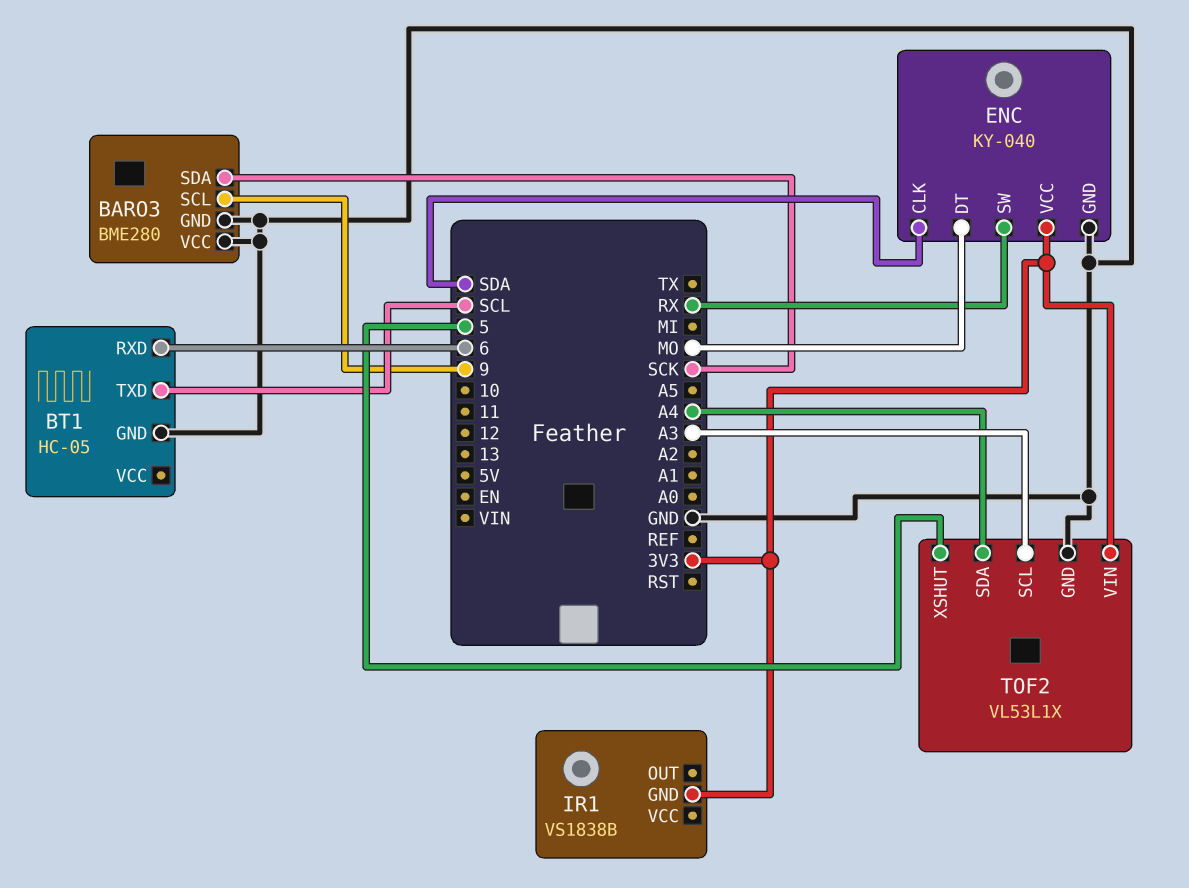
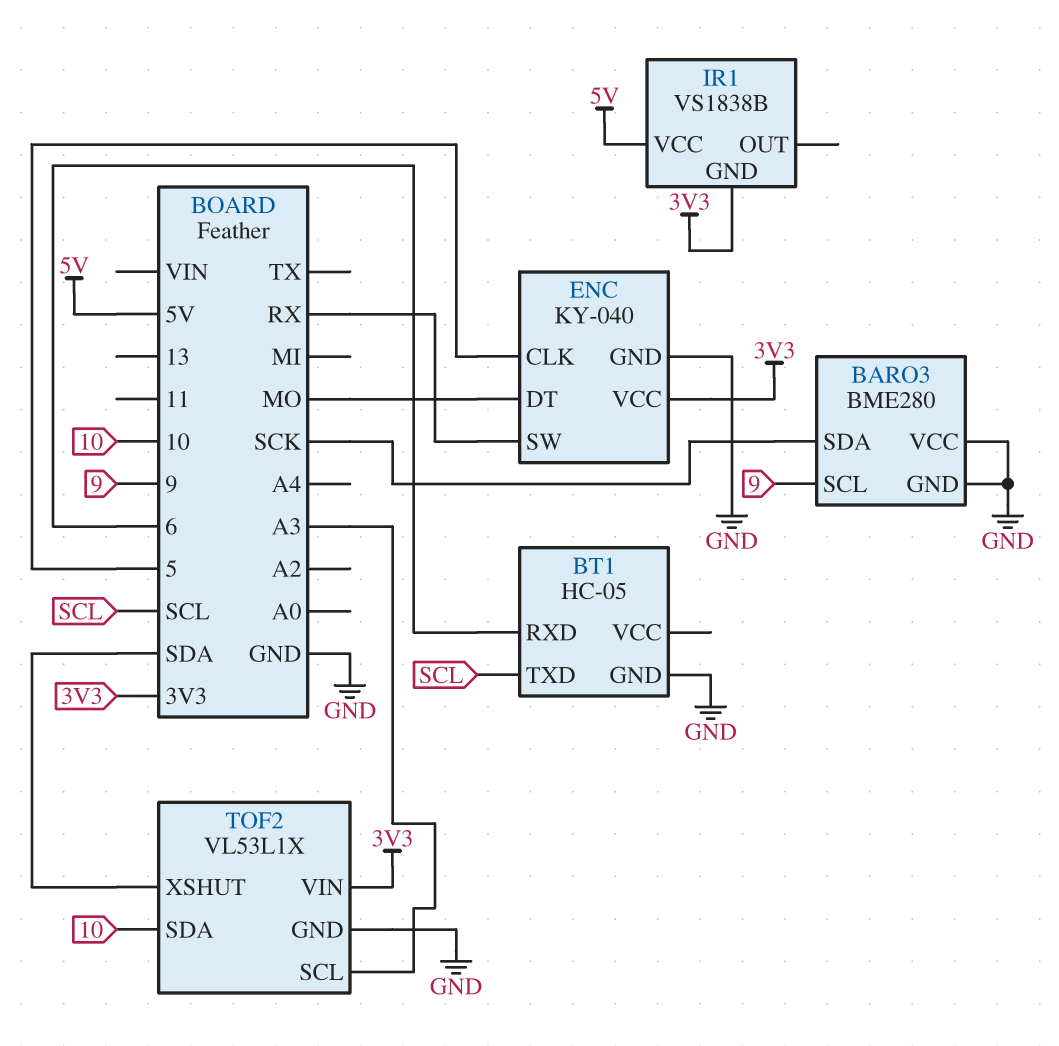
ENC pin CLK: SDA -> 5
IR1 pin VCC: none -> 5V
TOF2 pin SDA: A4 -> 10
TOF2 pin XSHUT: 5 -> SDA

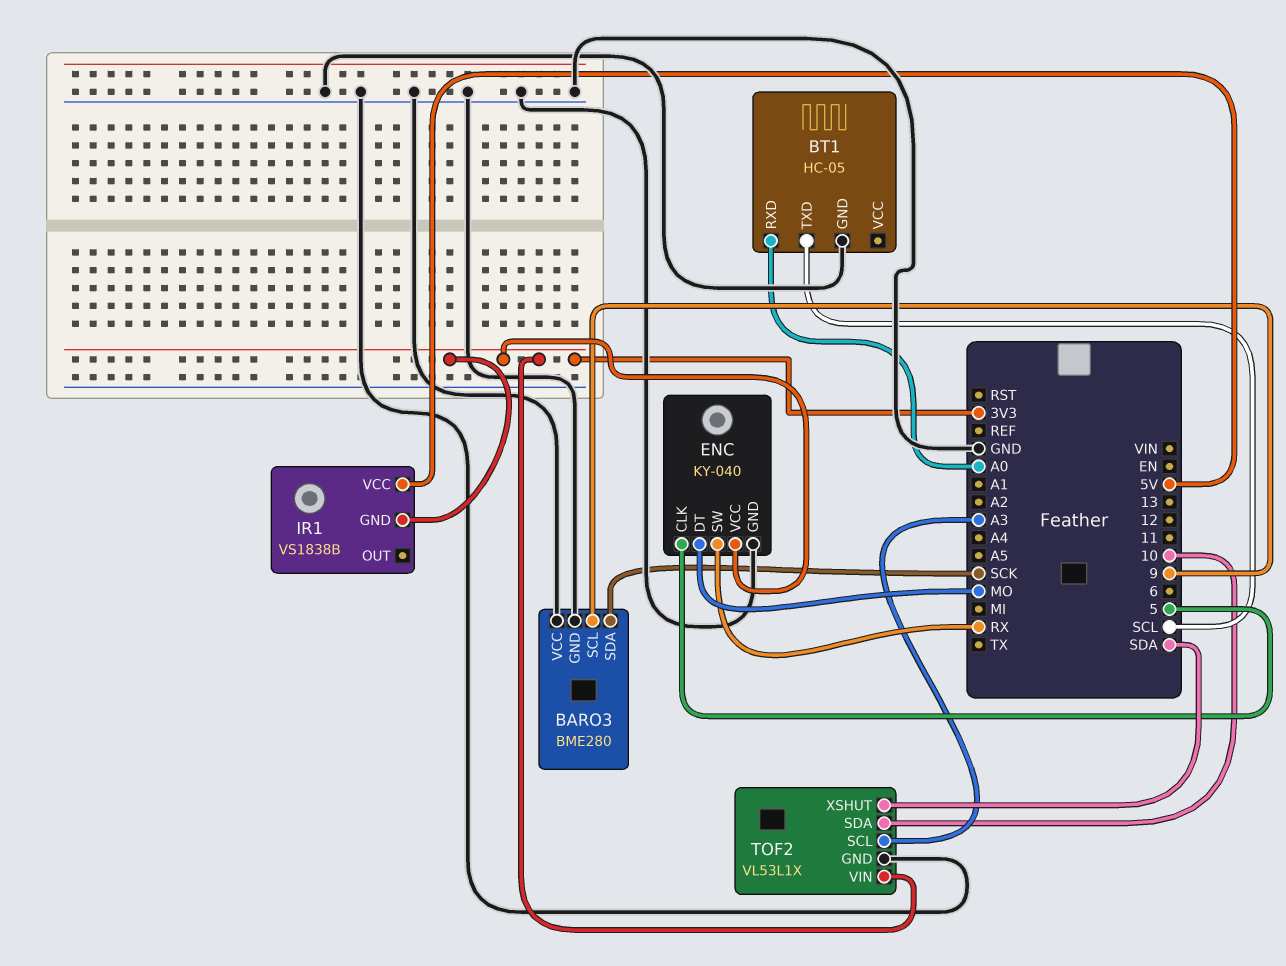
BT1 pin RXD: 6 -> A0

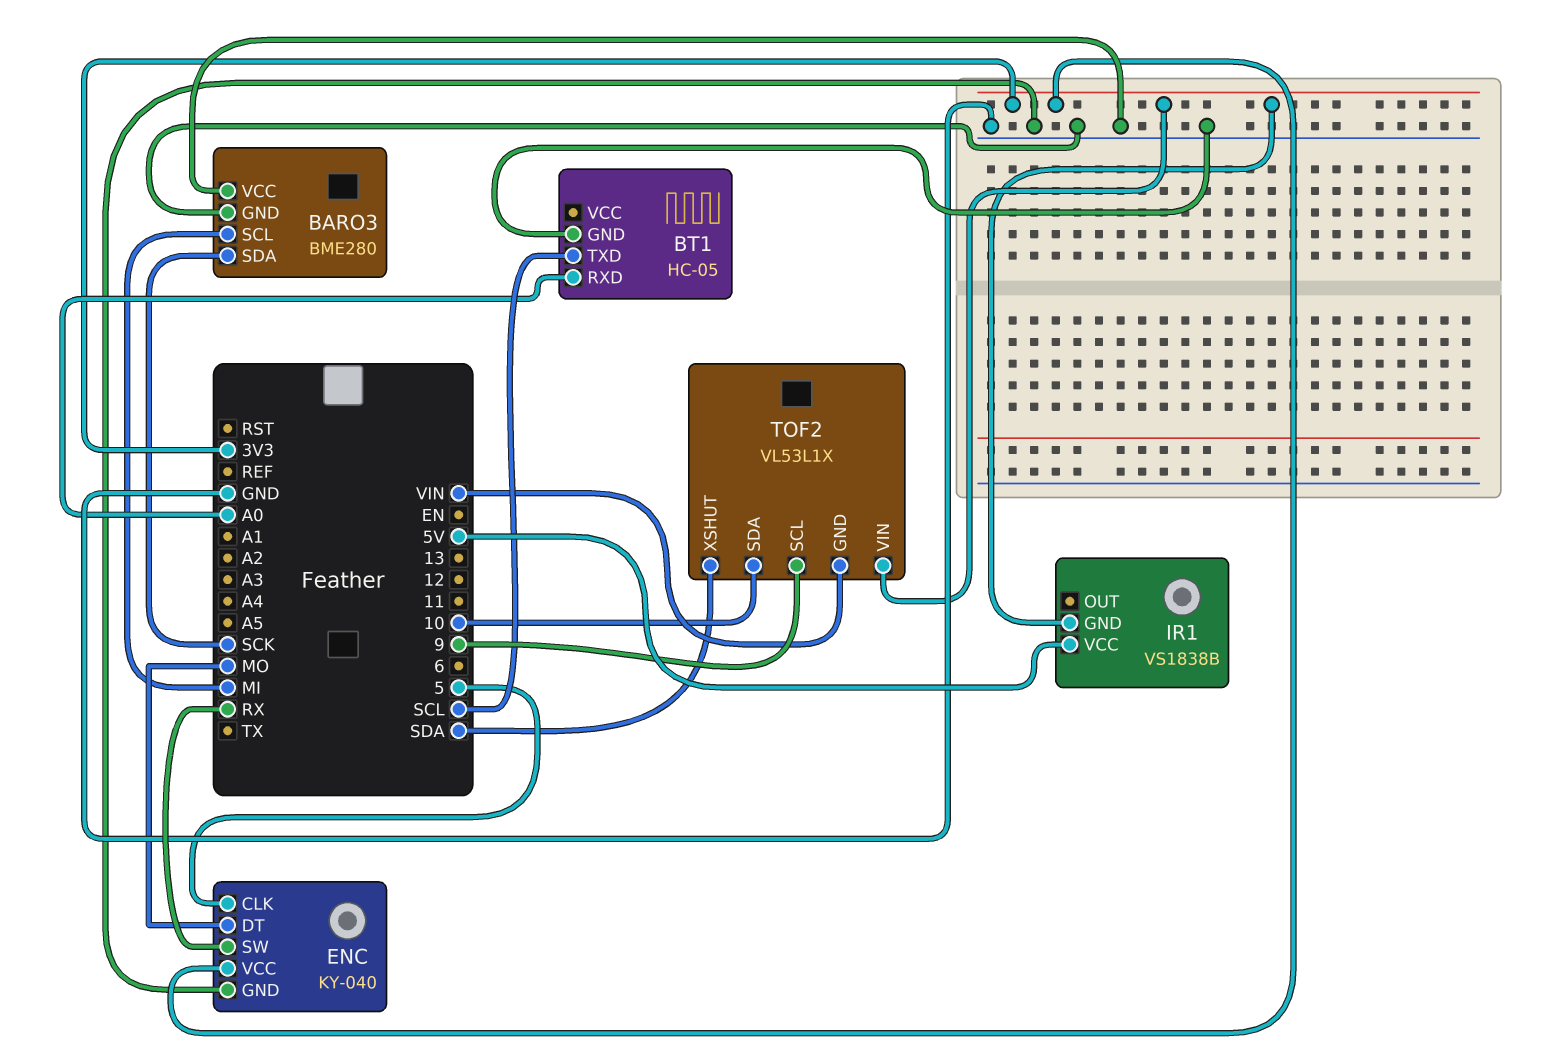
BARO3 pin SCL: 9 -> MI
TOF2 pin GND: GND -> VIN
TOF2 pin SCL: A3 -> 9

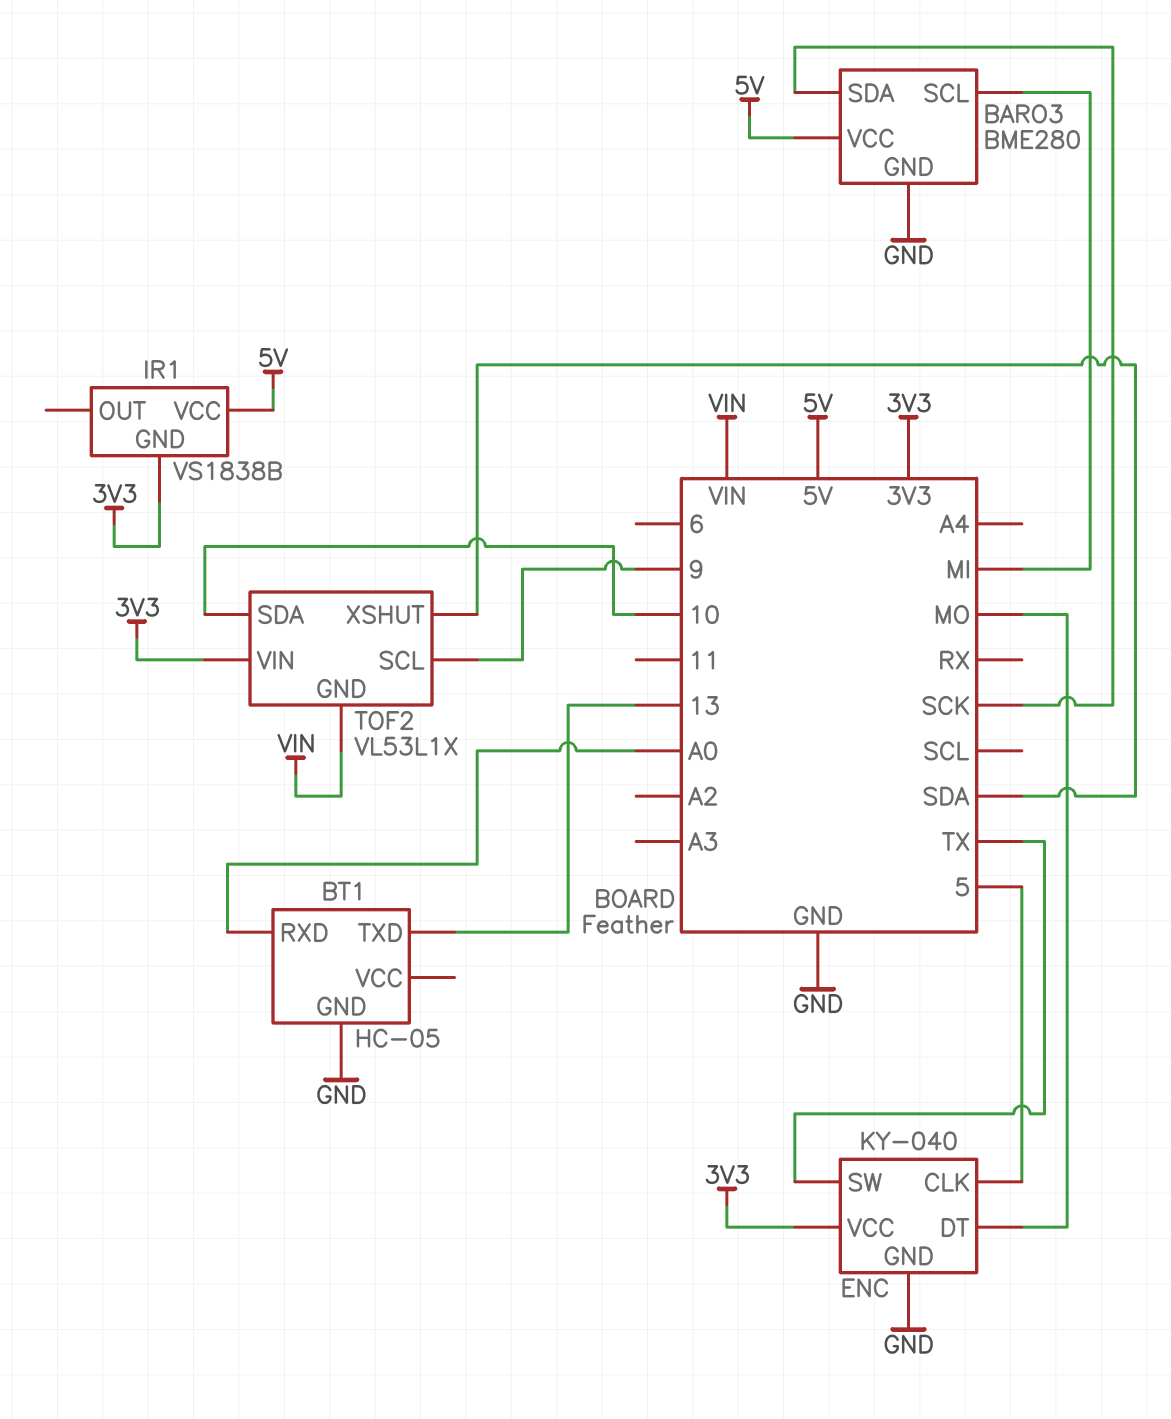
BARO3 pin VCC: GND -> 5V
BT1 pin TXD: SCL -> 13
ENC pin SW: RX -> TX

